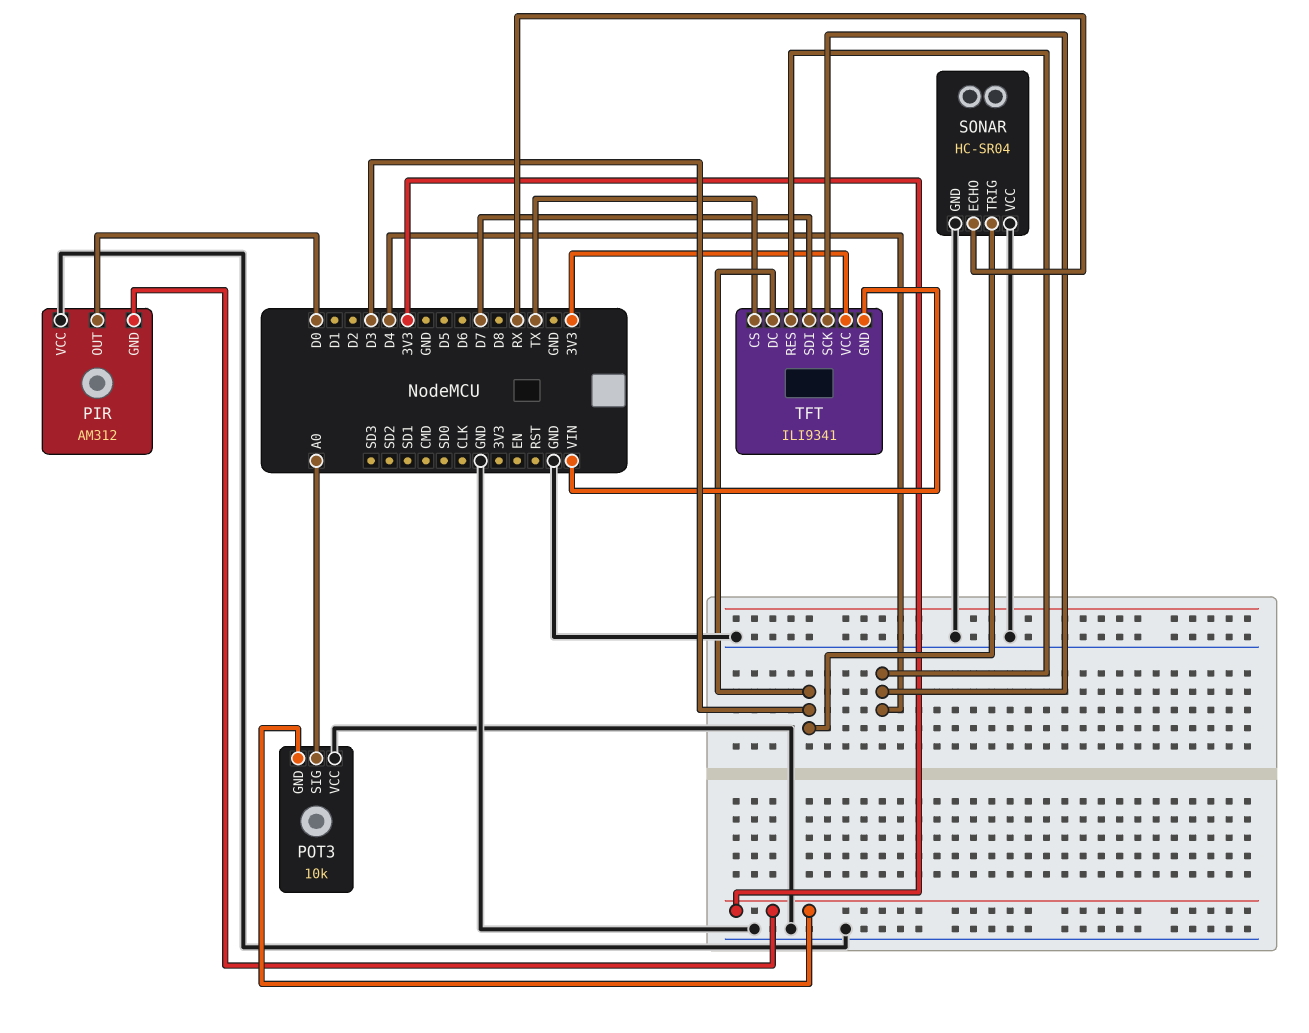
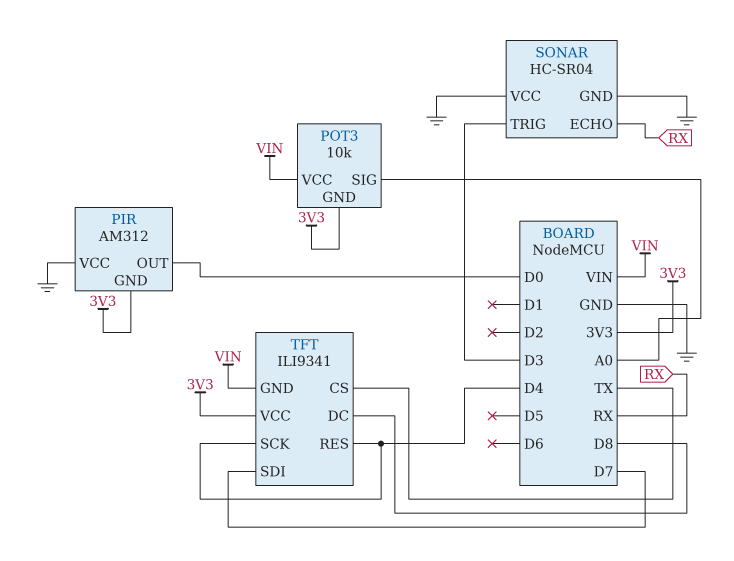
POT3 pin VCC: GND -> VIN
TFT pin DC: D3 -> D8

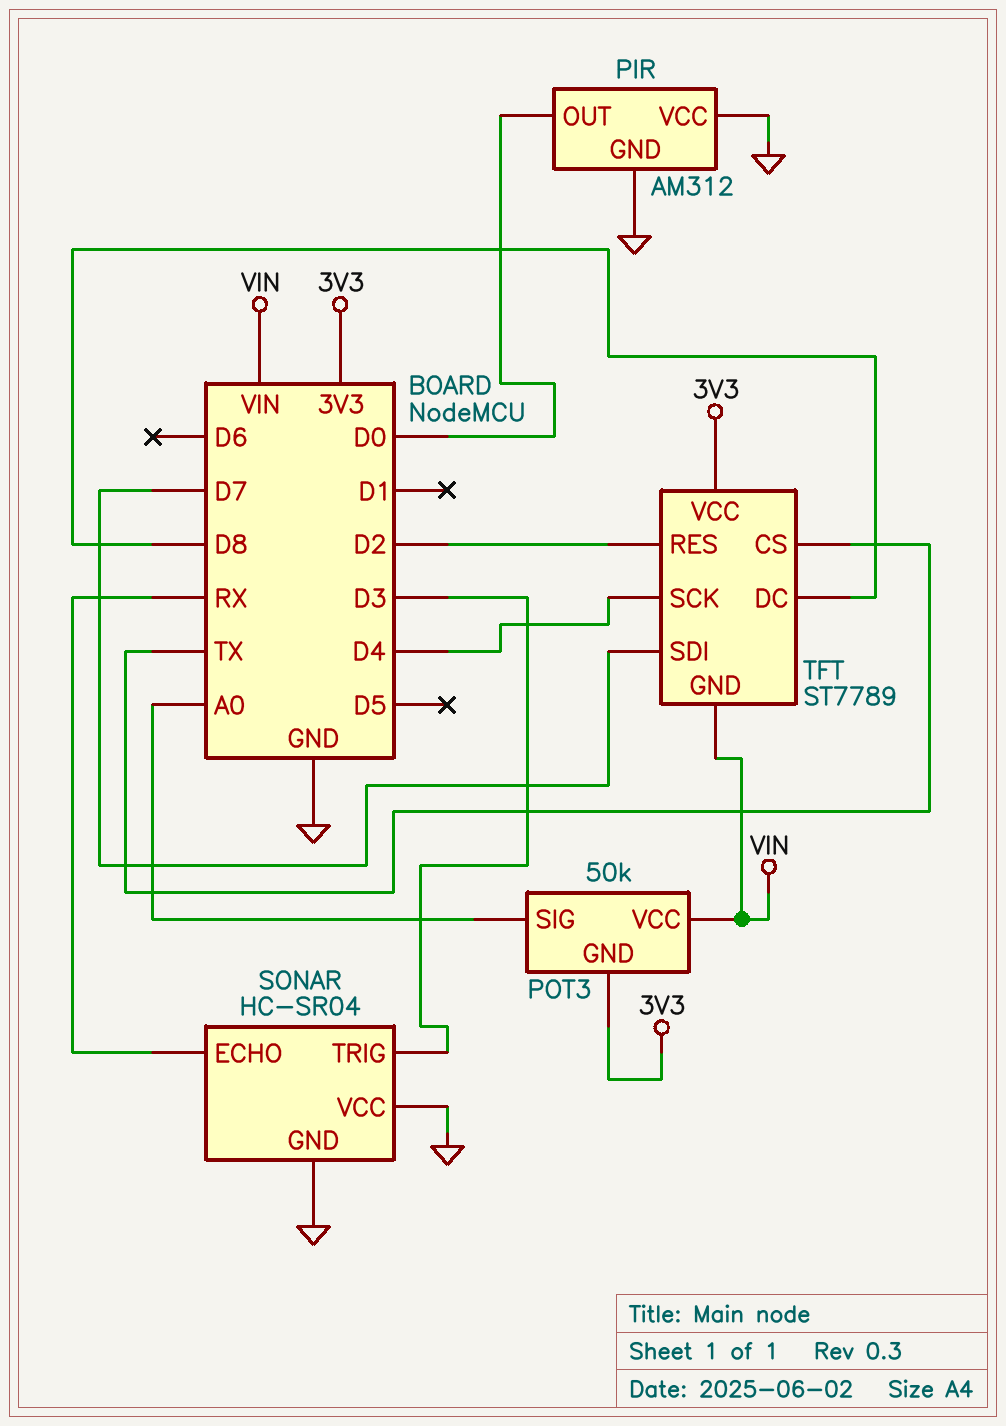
PIR pin GND: 3V3 -> GND
POT3: 10k -> 50k
TFT: ILI9341 -> ST7789
TFT pin RES: D4 -> D2

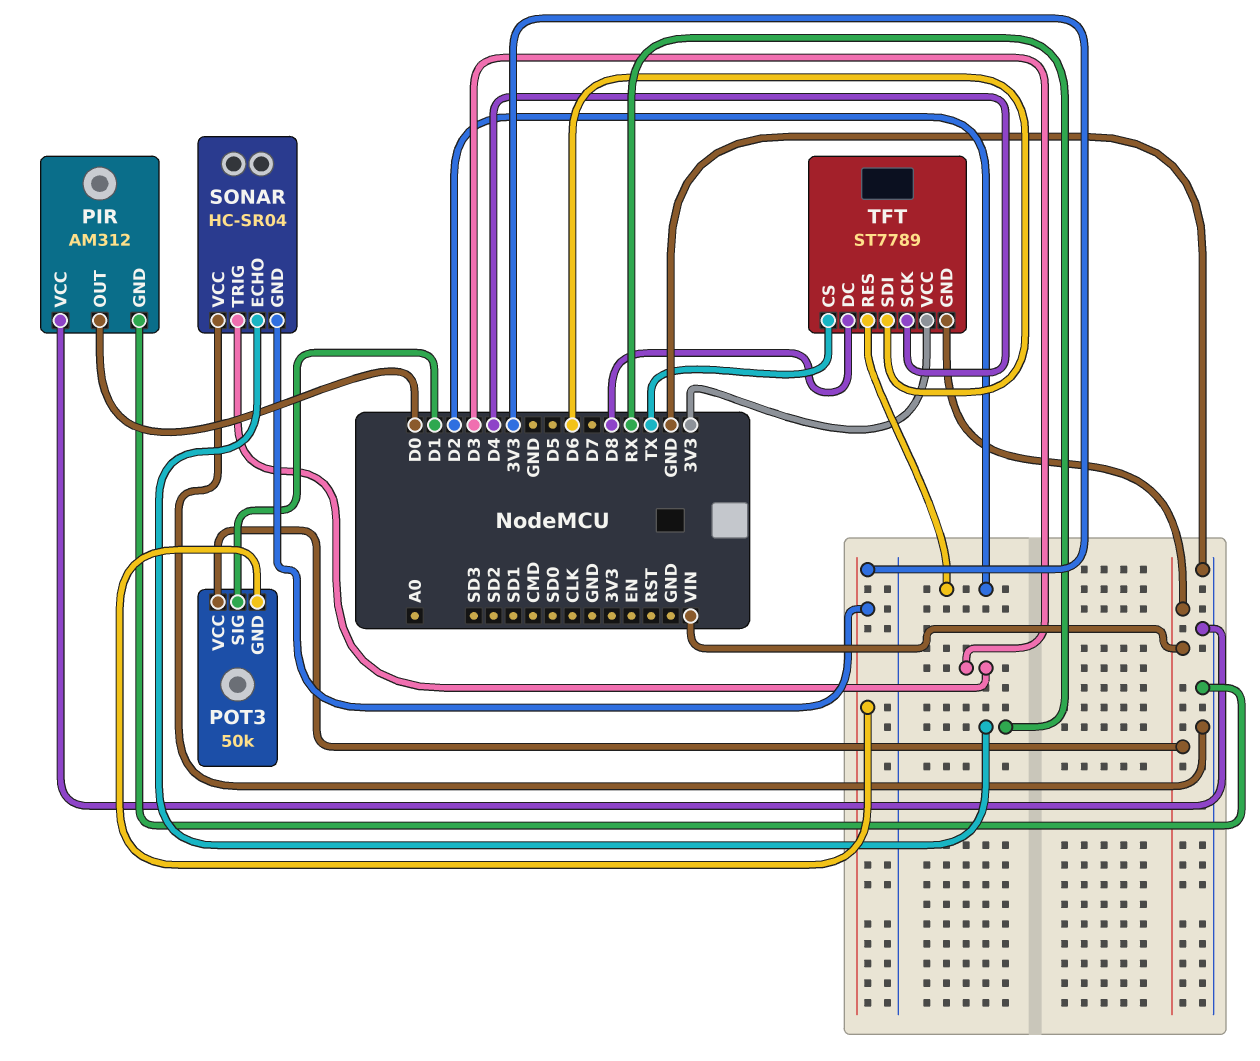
POT3 pin SIG: A0 -> D1
SONAR pin GND: GND -> 3V3
TFT pin SDI: D7 -> D6

